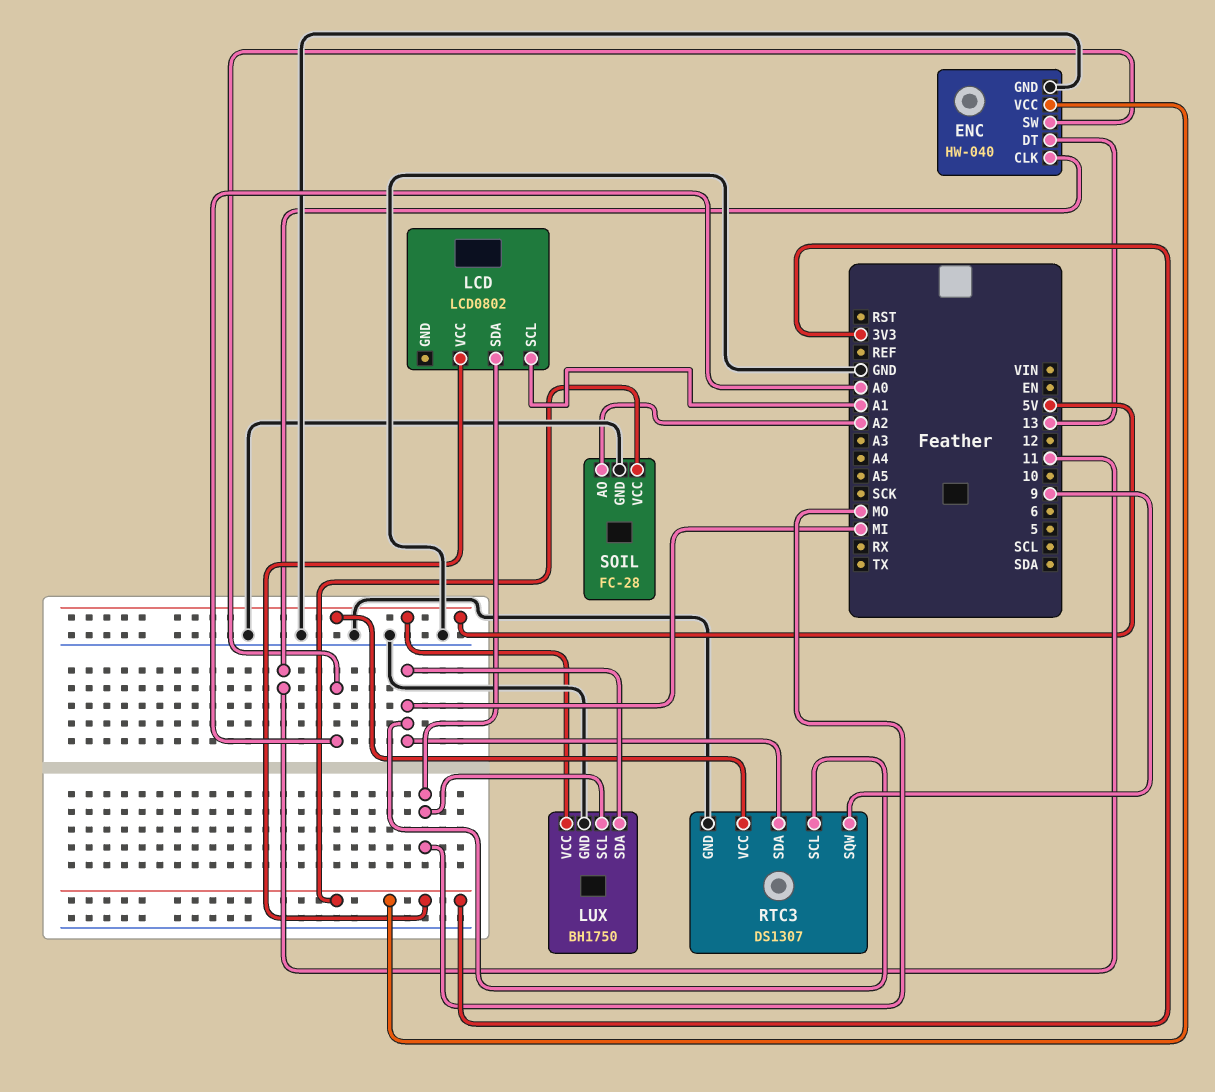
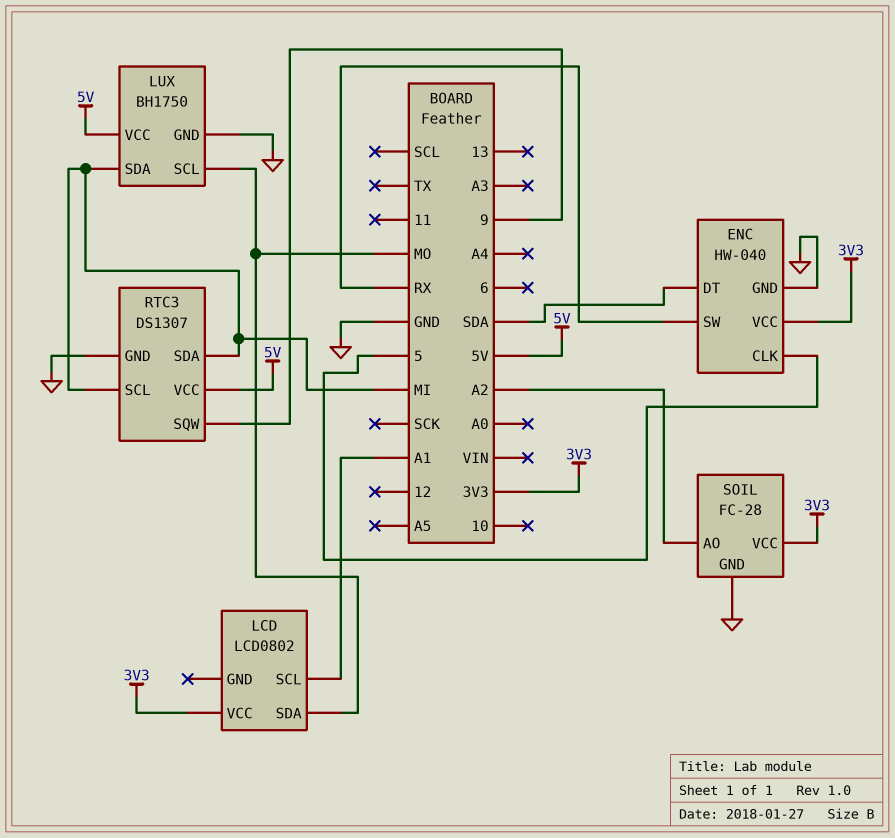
ENC pin CLK: 11 -> 5
ENC pin DT: 13 -> SDA
ENC pin SW: A0 -> RX

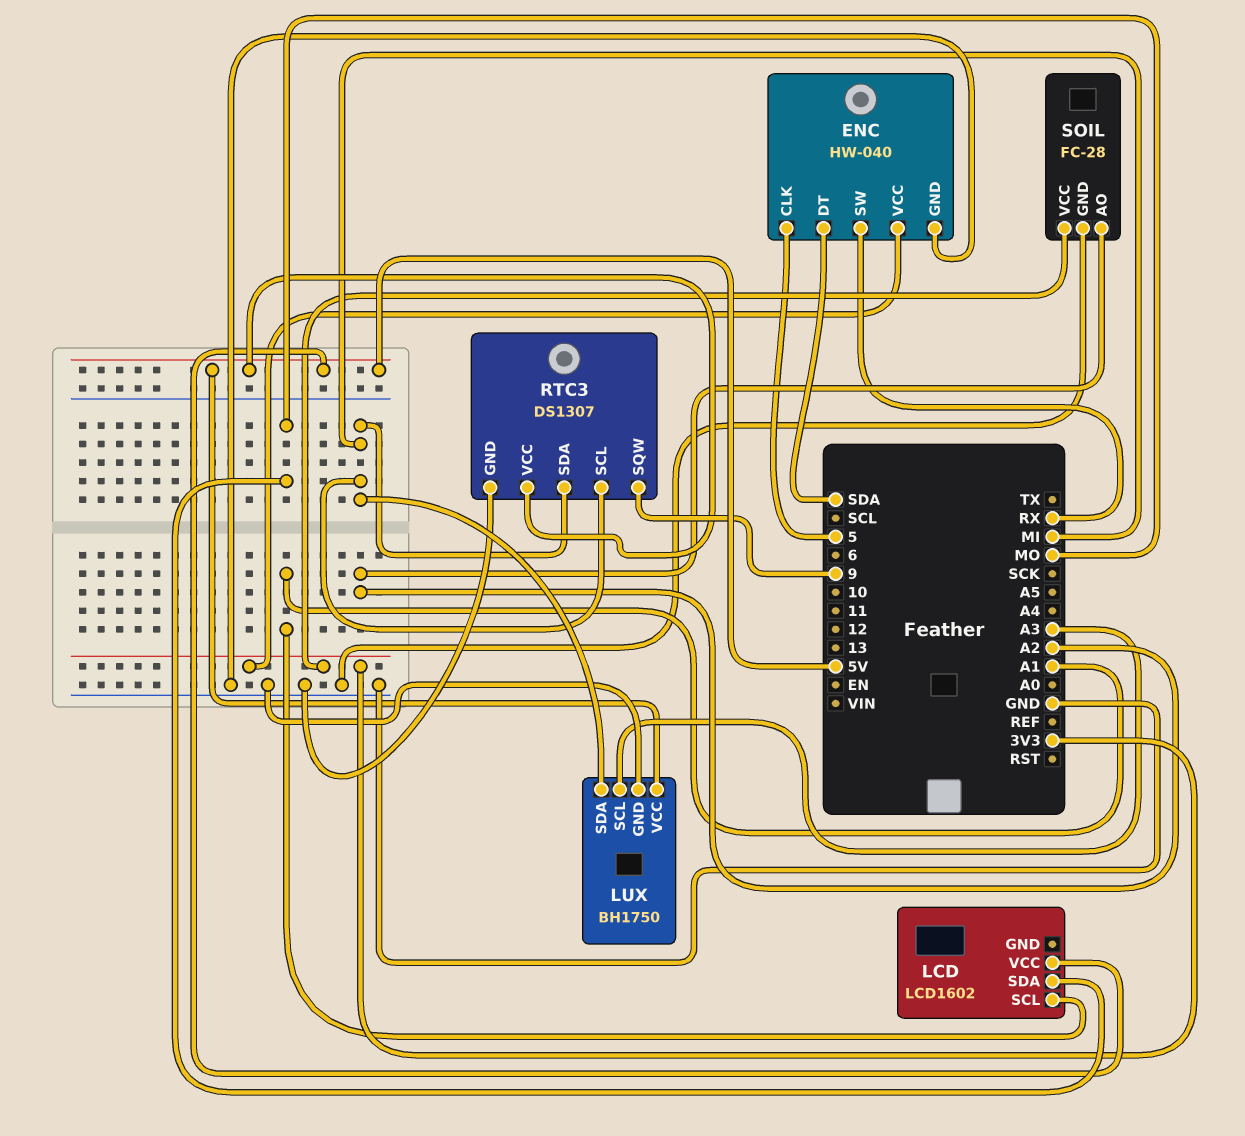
LCD: LCD0802 -> LCD1602
LCD pin VCC: 3V3 -> 5V
LUX pin SCL: MO -> A3

